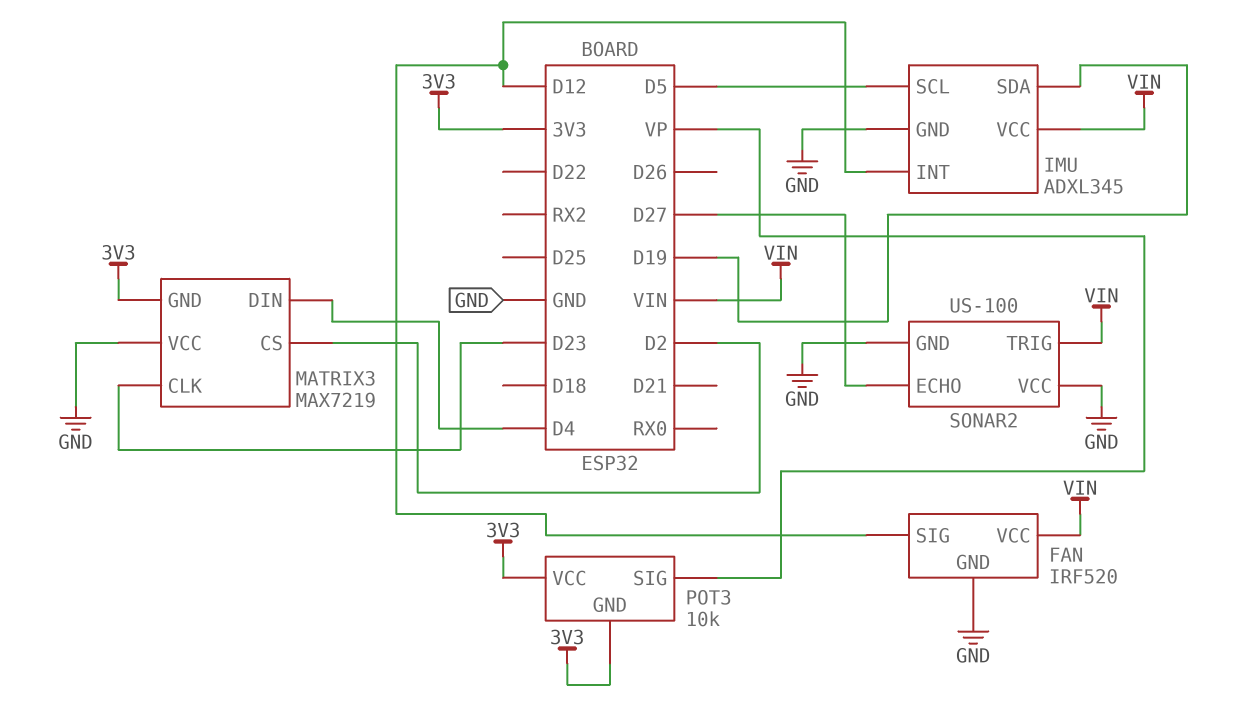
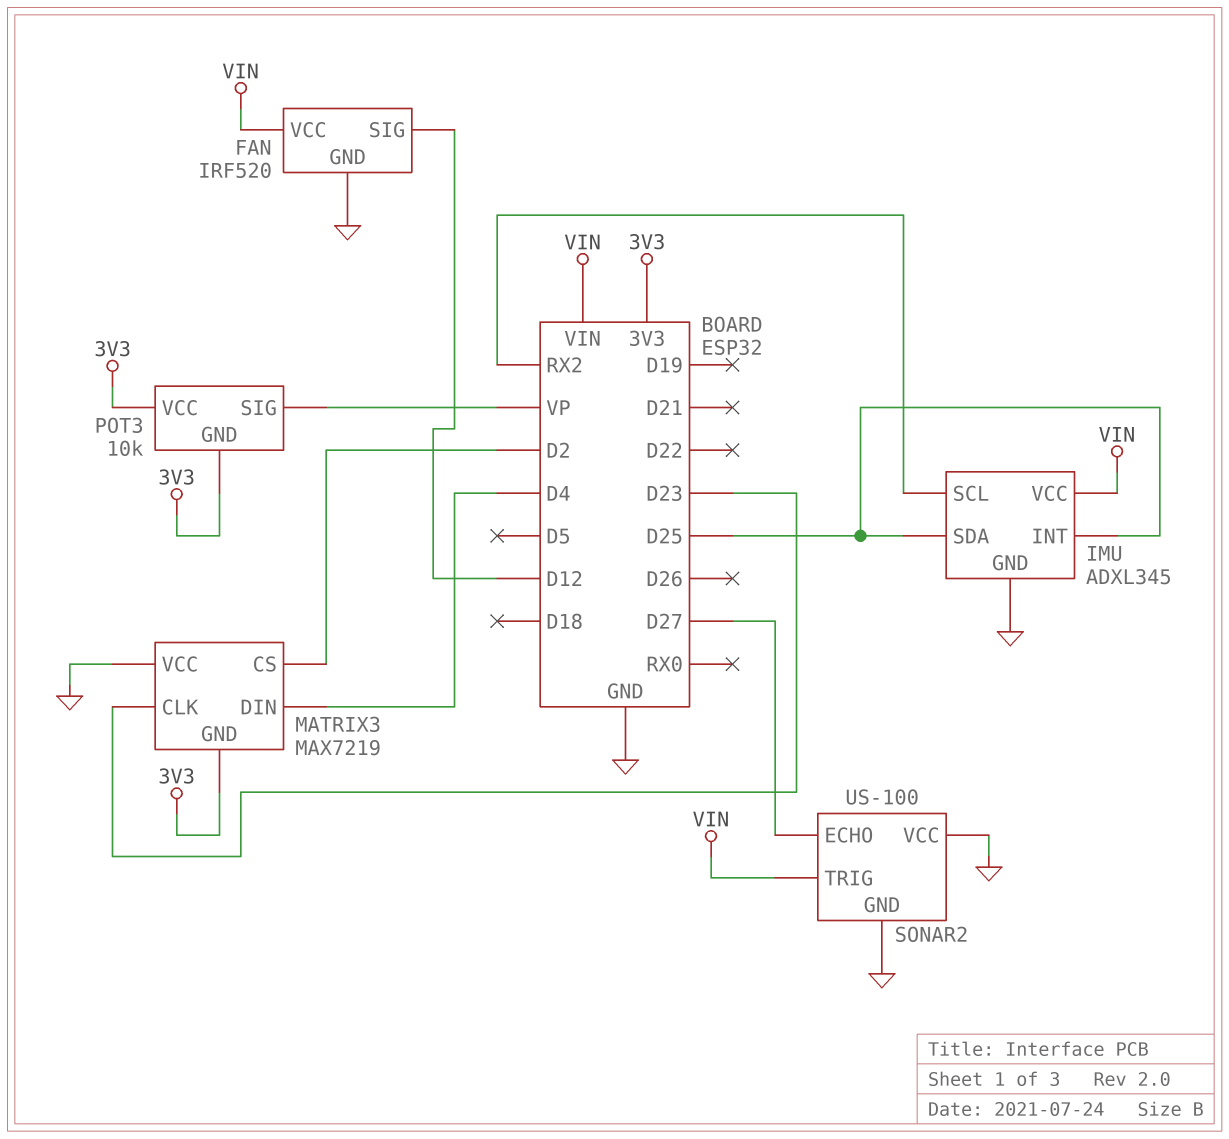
IMU pin INT: D12 -> D25
IMU pin SCL: D5 -> RX2
IMU pin SDA: D19 -> D25

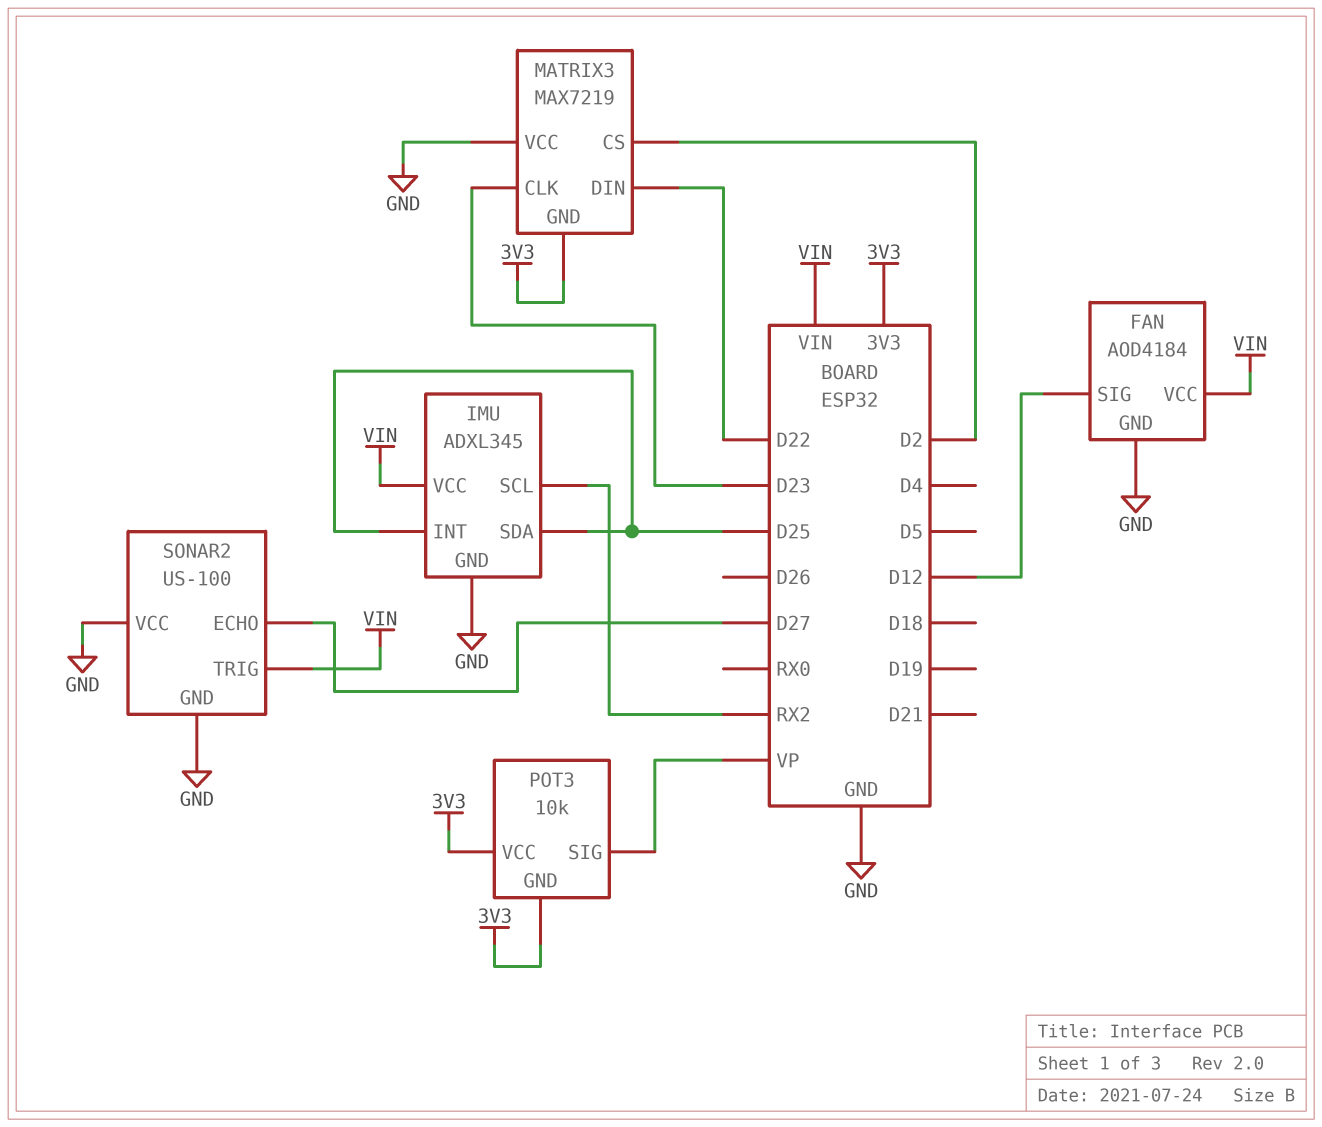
FAN: IRF520 -> AOD4184
MATRIX3 pin DIN: D4 -> D22

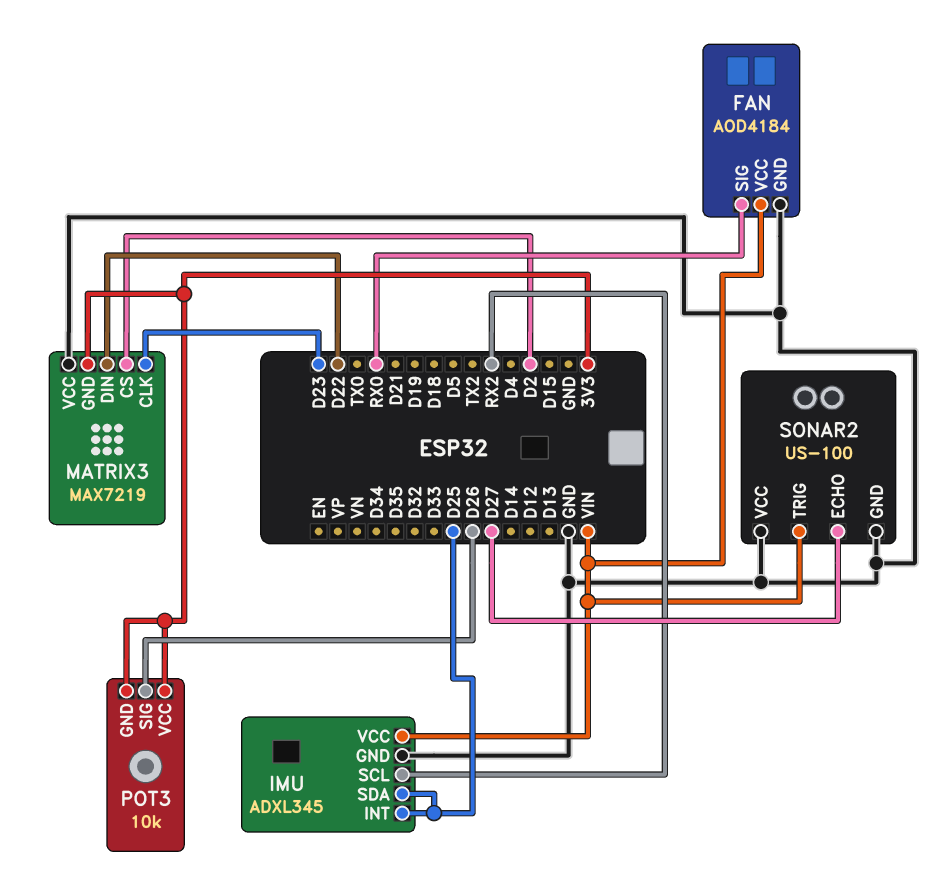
FAN pin SIG: D12 -> RX0
POT3 pin SIG: VP -> D26

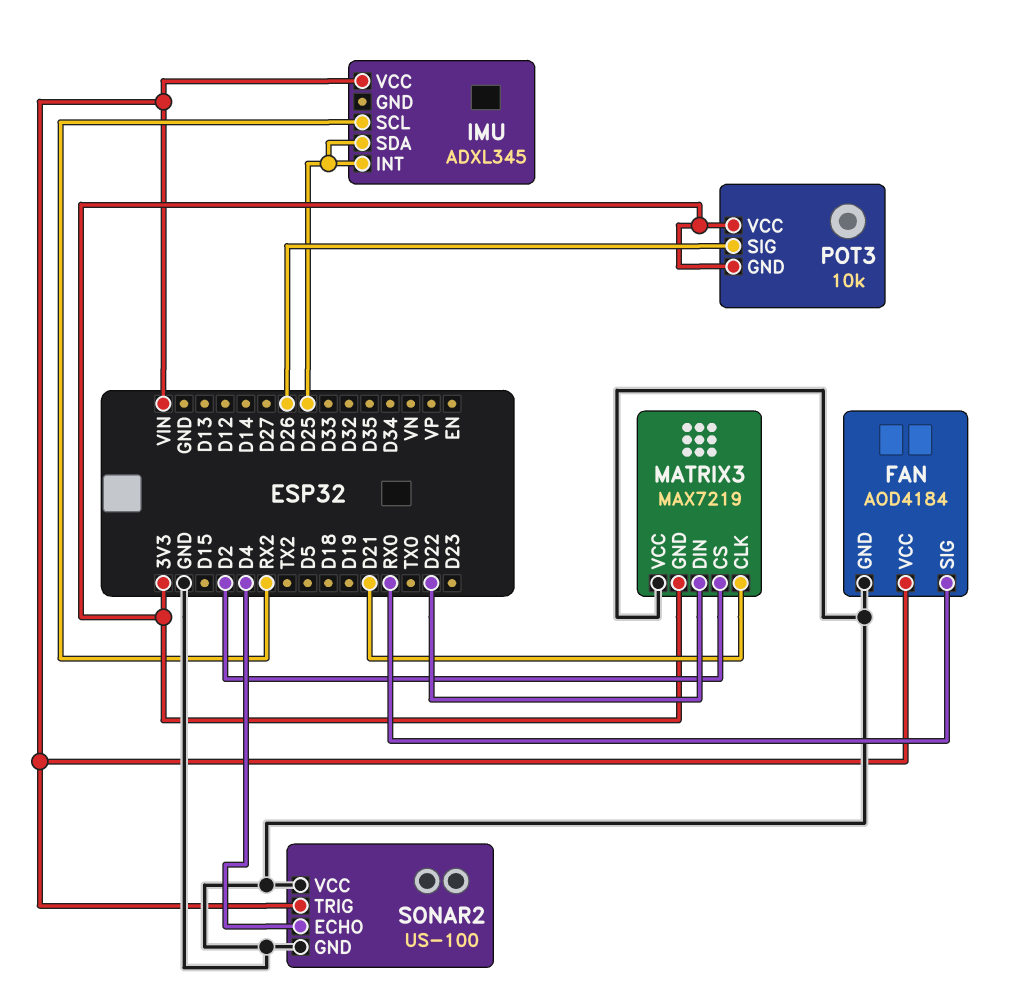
IMU pin GND: GND -> none
MATRIX3 pin CLK: D23 -> D21
SONAR2 pin ECHO: D27 -> D4

